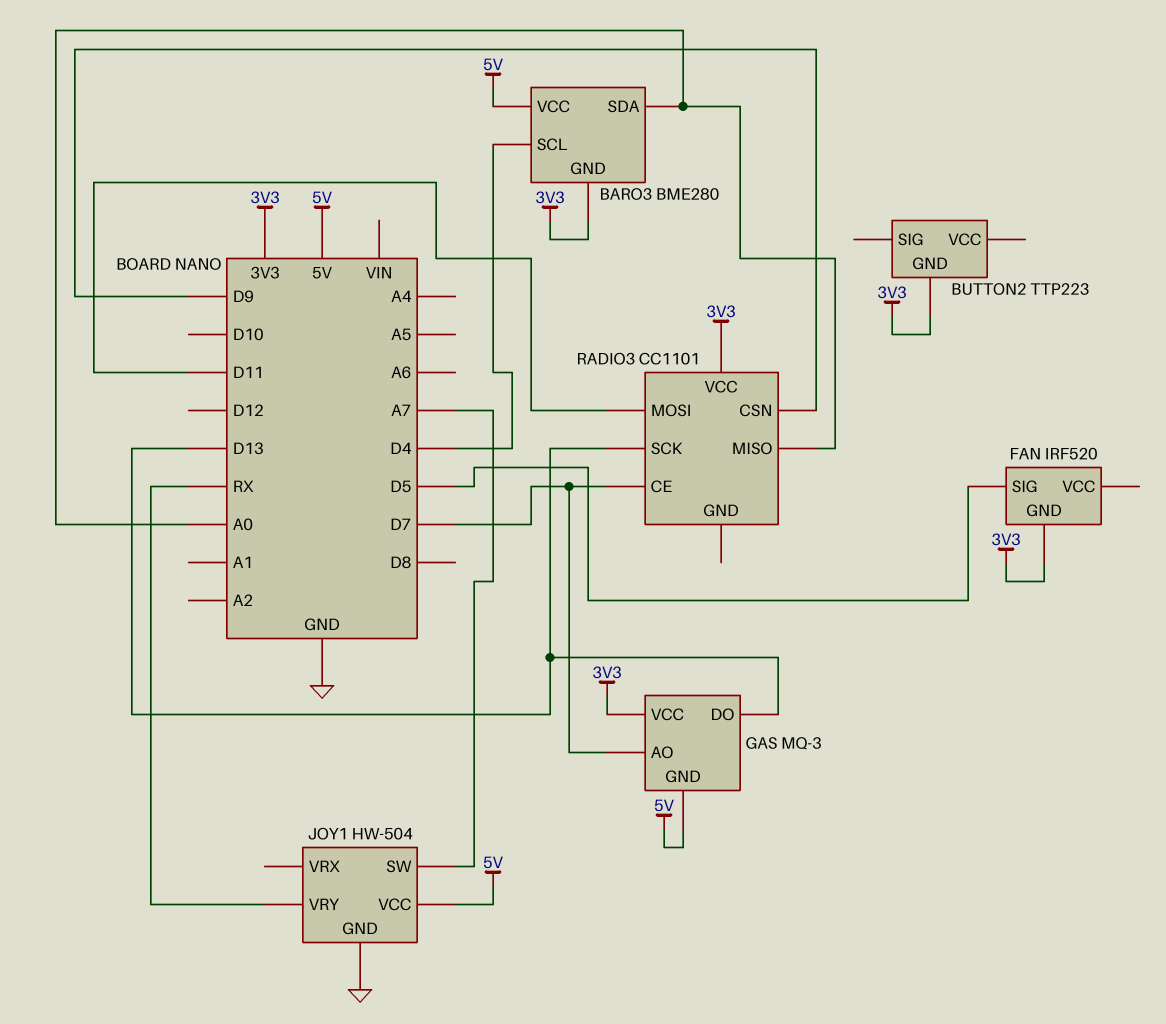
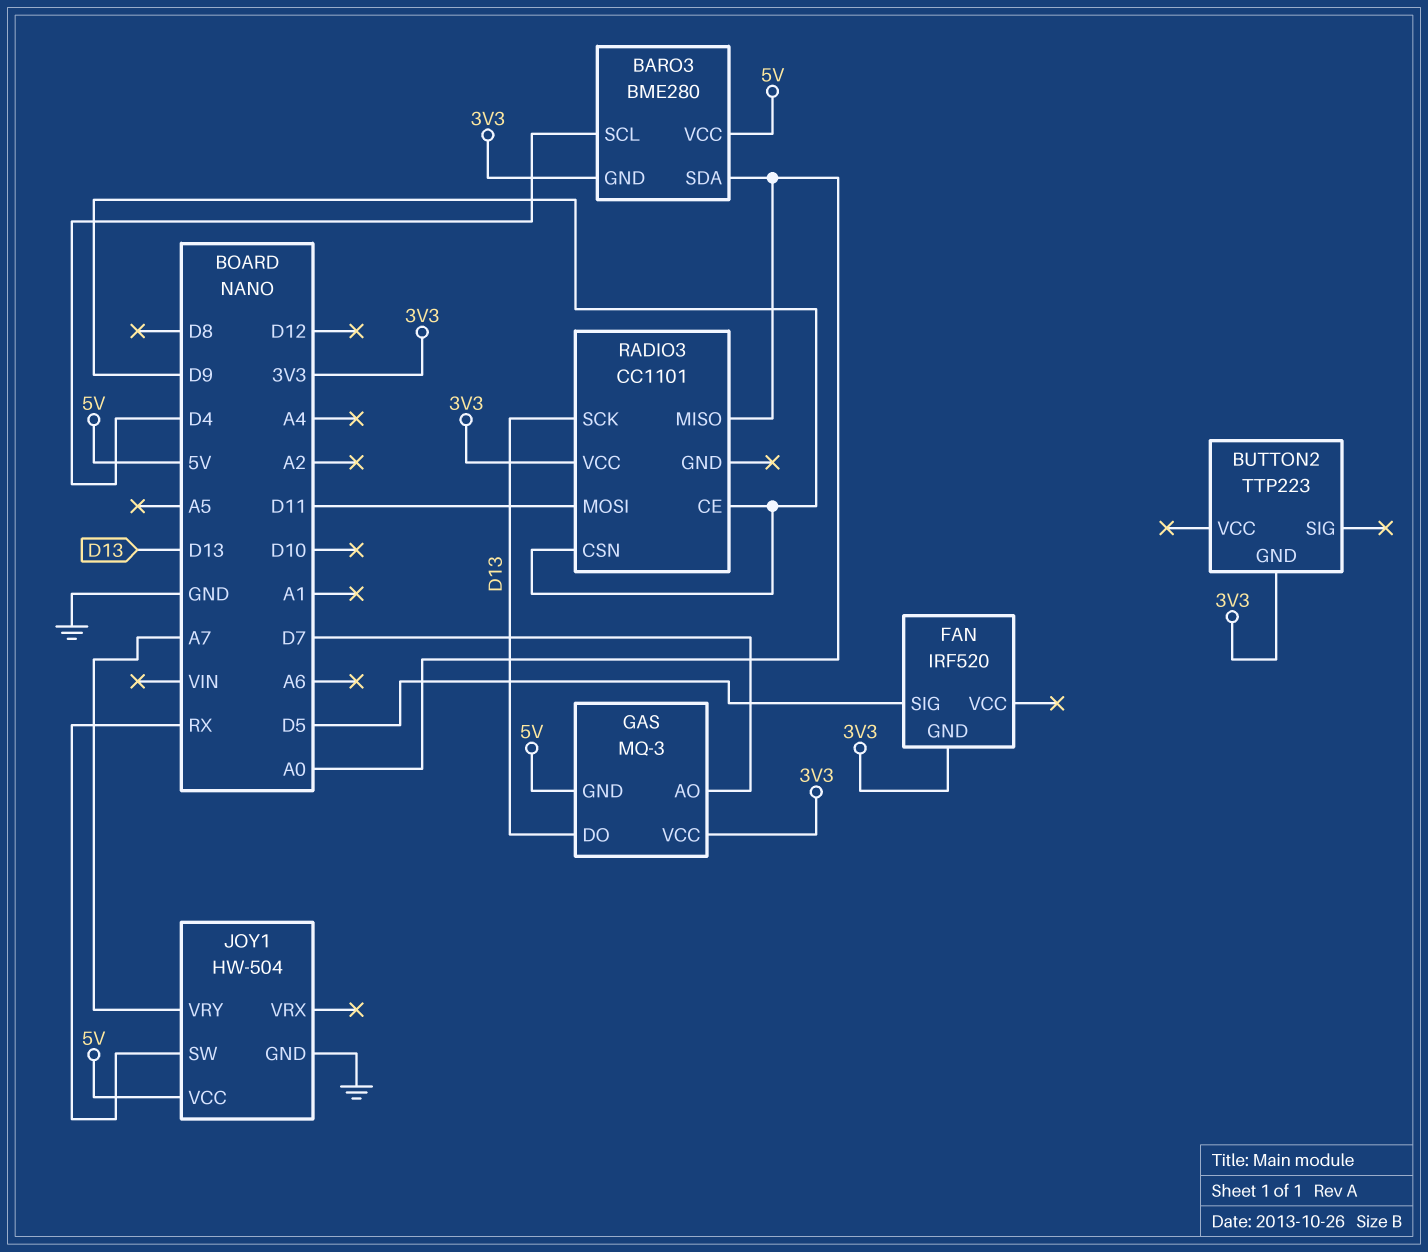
JOY1 pin SW: A7 -> RX
JOY1 pin VRY: RX -> A7
RADIO3 pin CE: D7 -> D9

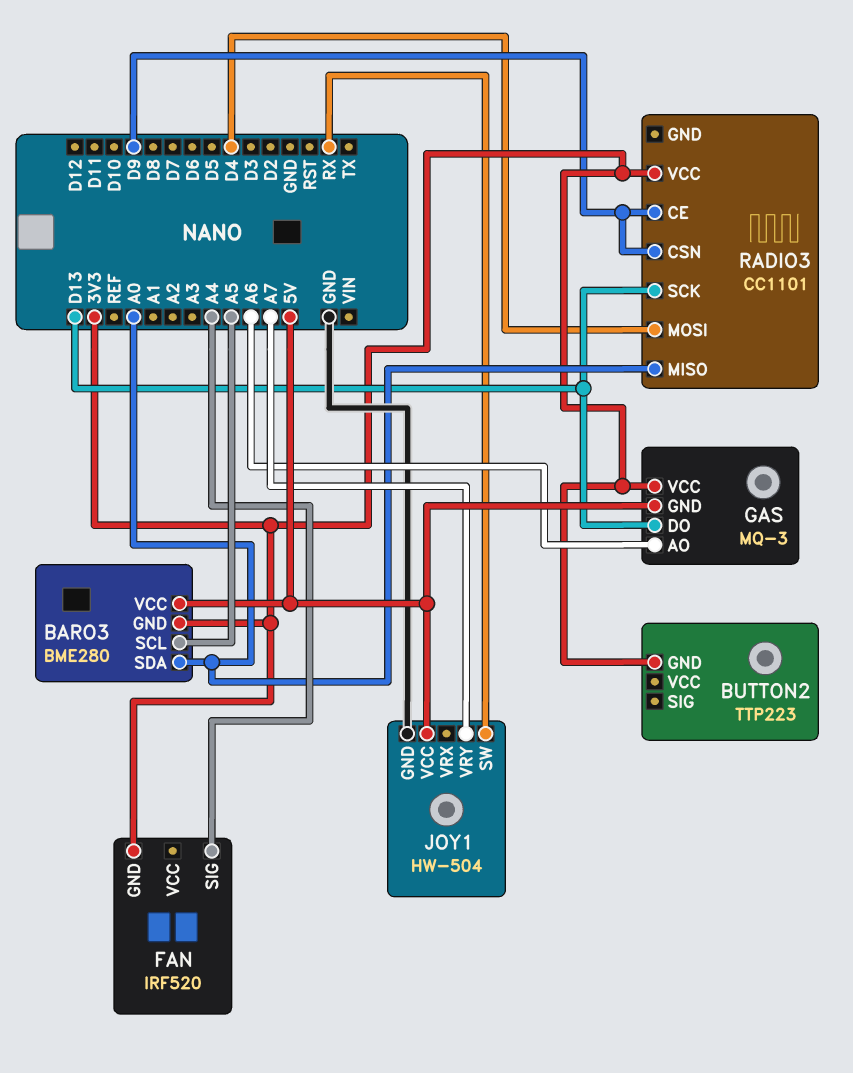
BARO3 pin SCL: D4 -> A5
FAN pin SIG: D5 -> A4
GAS pin AO: D7 -> A6
RADIO3 pin MOSI: D11 -> D4

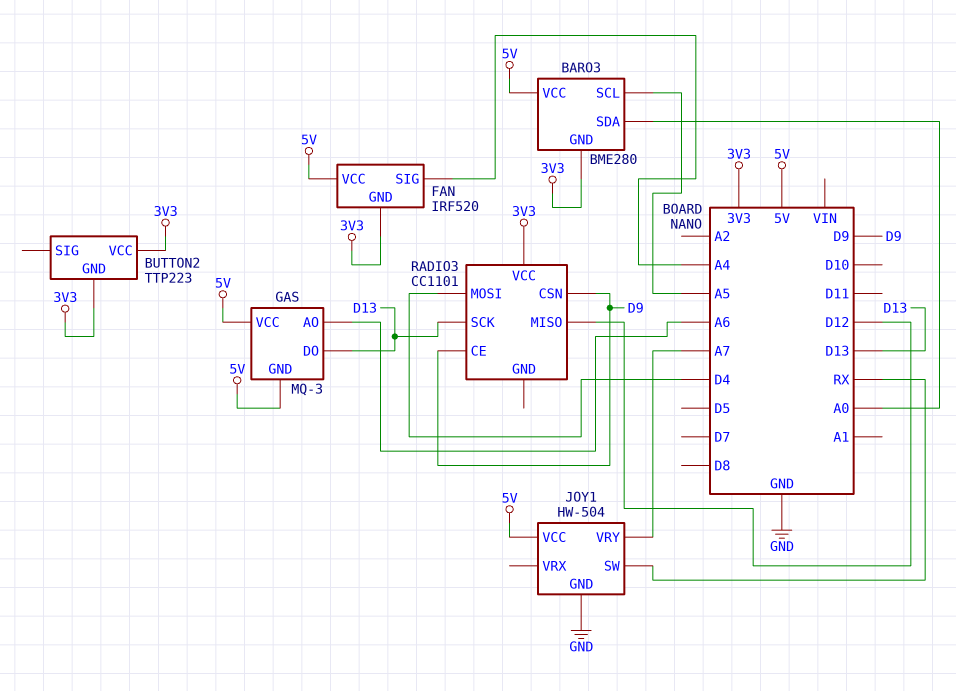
BUTTON2 pin VCC: none -> 3V3
FAN pin VCC: none -> 5V
GAS pin VCC: 3V3 -> 5V
RADIO3 pin MISO: A0 -> D12

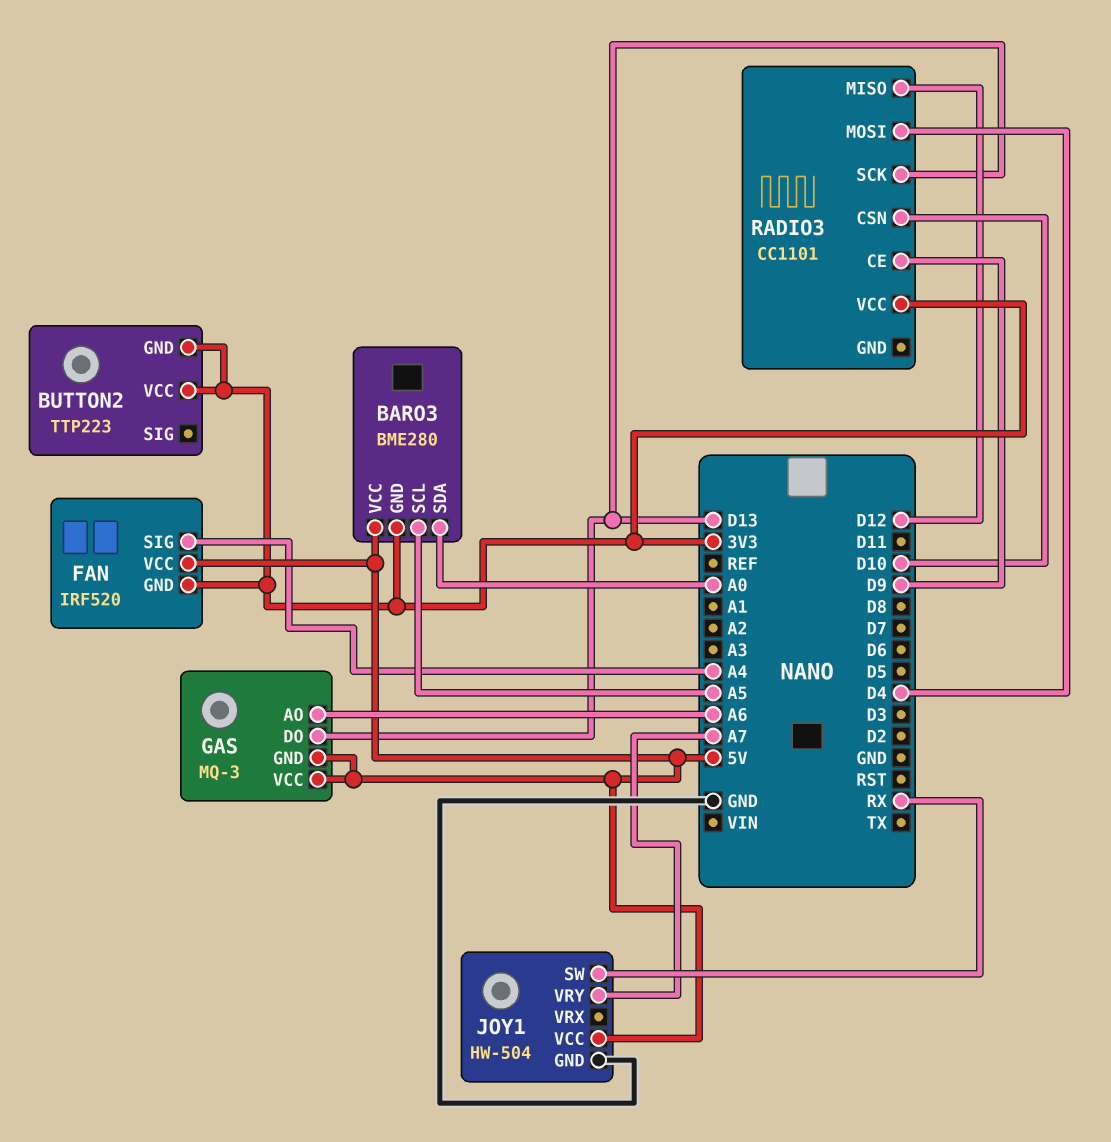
RADIO3 pin CSN: D9 -> D10

